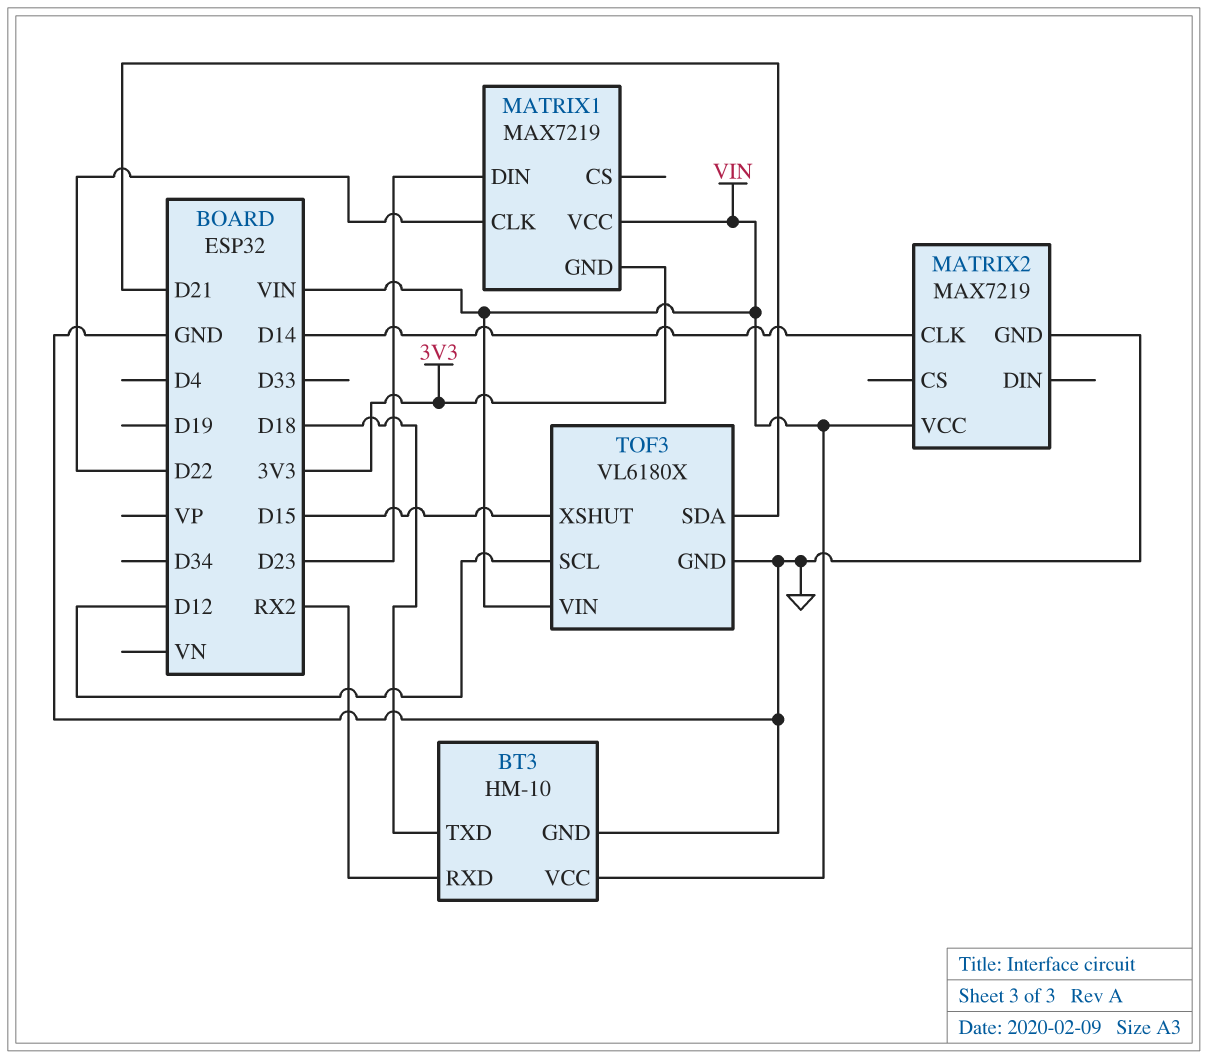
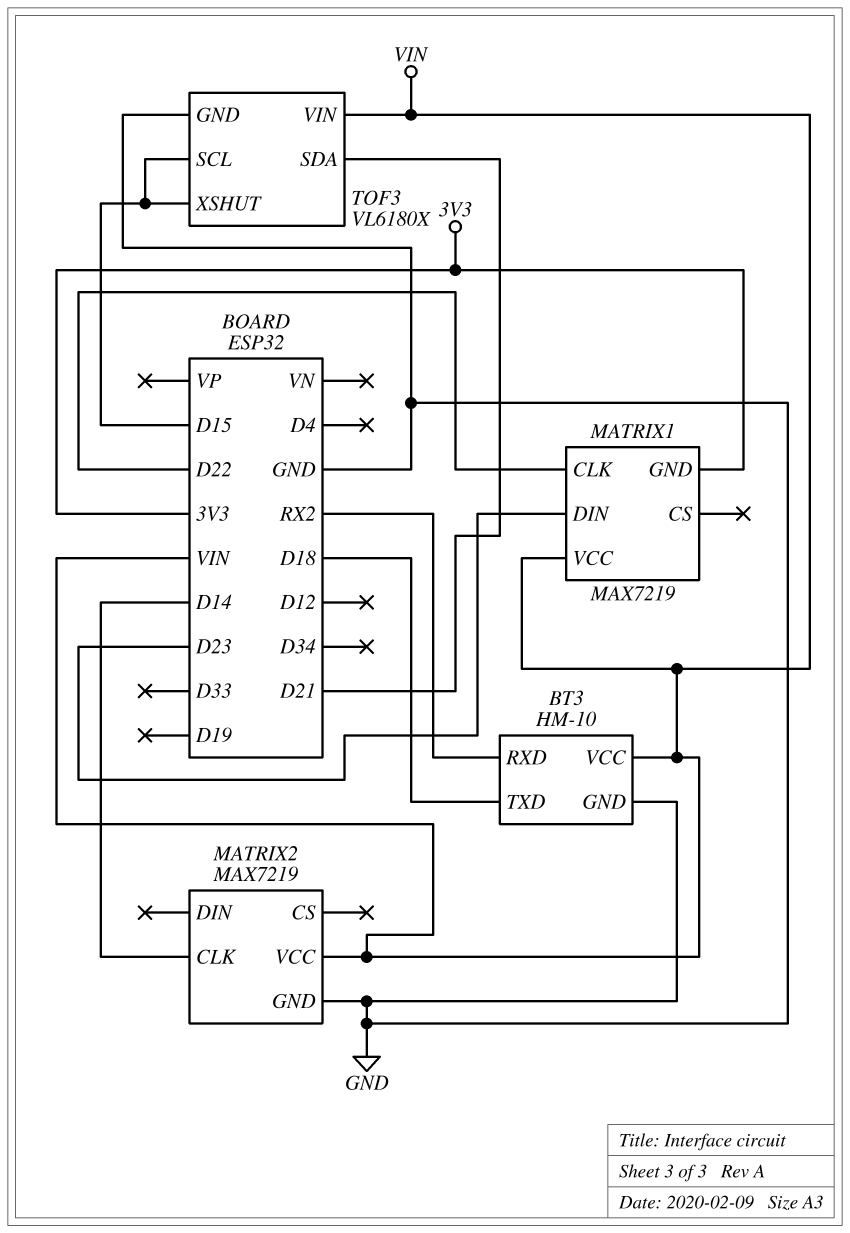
TOF3 pin SCL: D12 -> D15

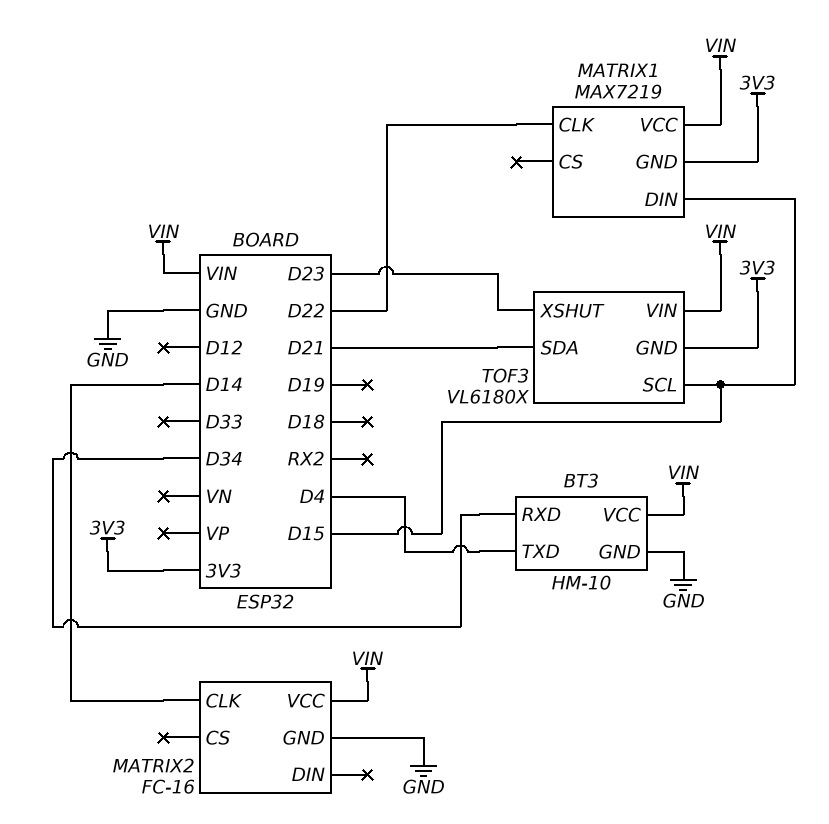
BT3 pin RXD: RX2 -> D34
BT3 pin TXD: D18 -> D4
MATRIX1 pin DIN: D23 -> D15
MATRIX2: MAX7219 -> FC-16
TOF3 pin GND: GND -> 3V3
TOF3 pin XSHUT: D15 -> D23

